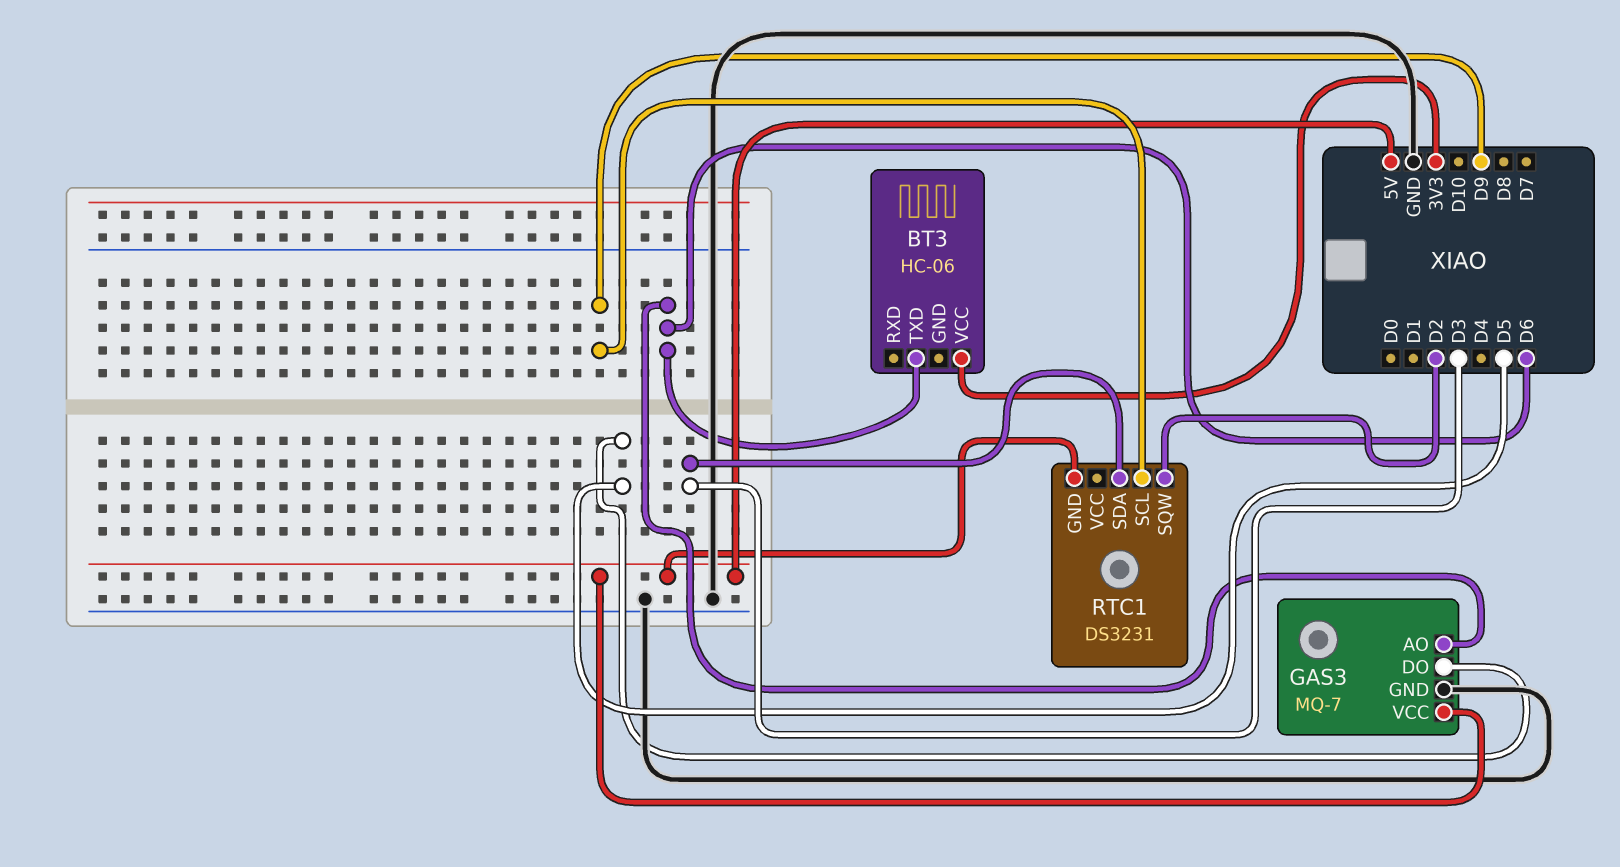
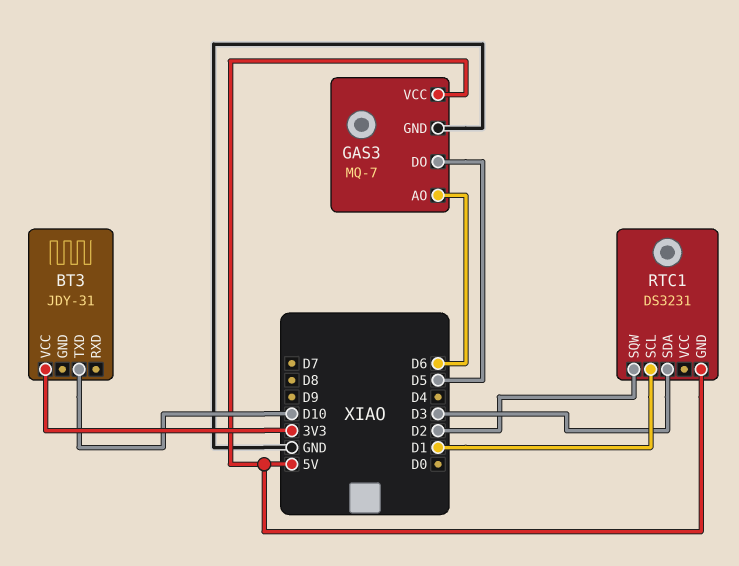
BT3: HC-06 -> JDY-31
BT3 pin TXD: D6 -> D10
RTC1 pin SCL: D9 -> D1

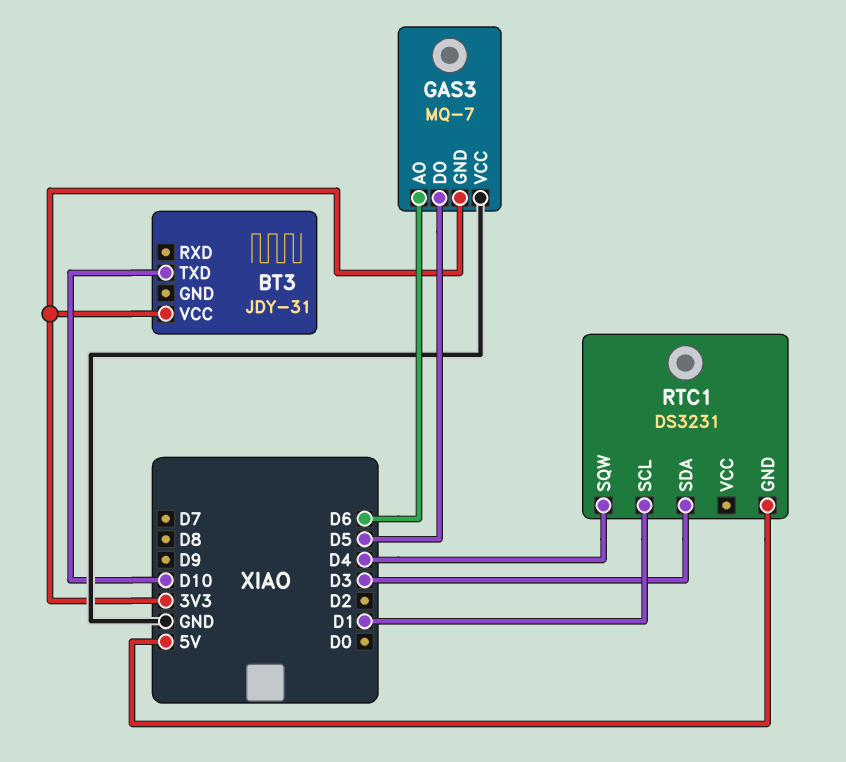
GAS3 pin GND: GND -> 3V3
GAS3 pin VCC: 5V -> GND
RTC1 pin SQW: D2 -> D4

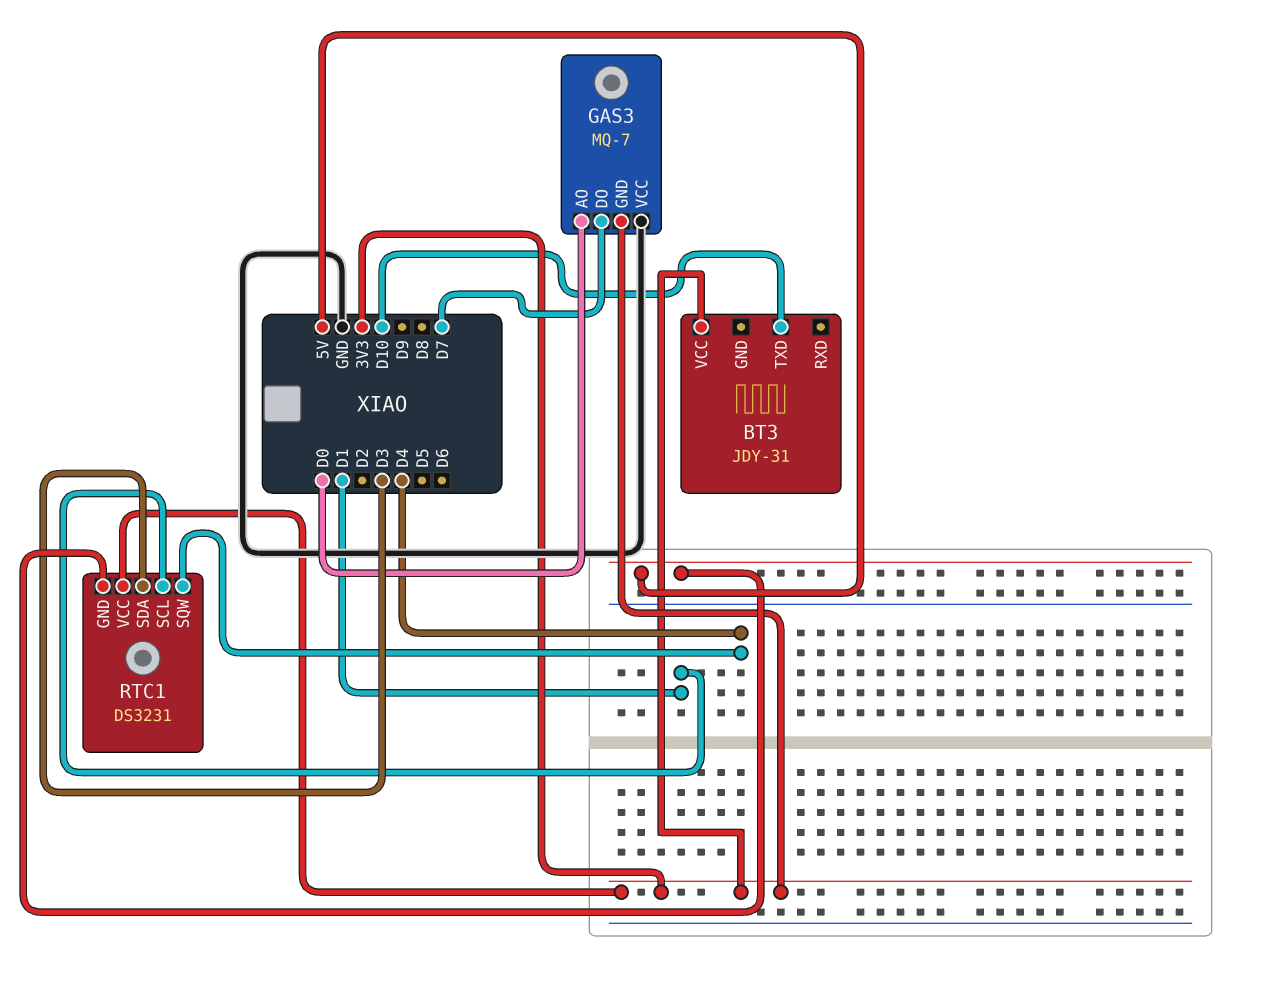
GAS3 pin AO: D6 -> D0
GAS3 pin DO: D5 -> D7
RTC1 pin VCC: none -> 3V3

